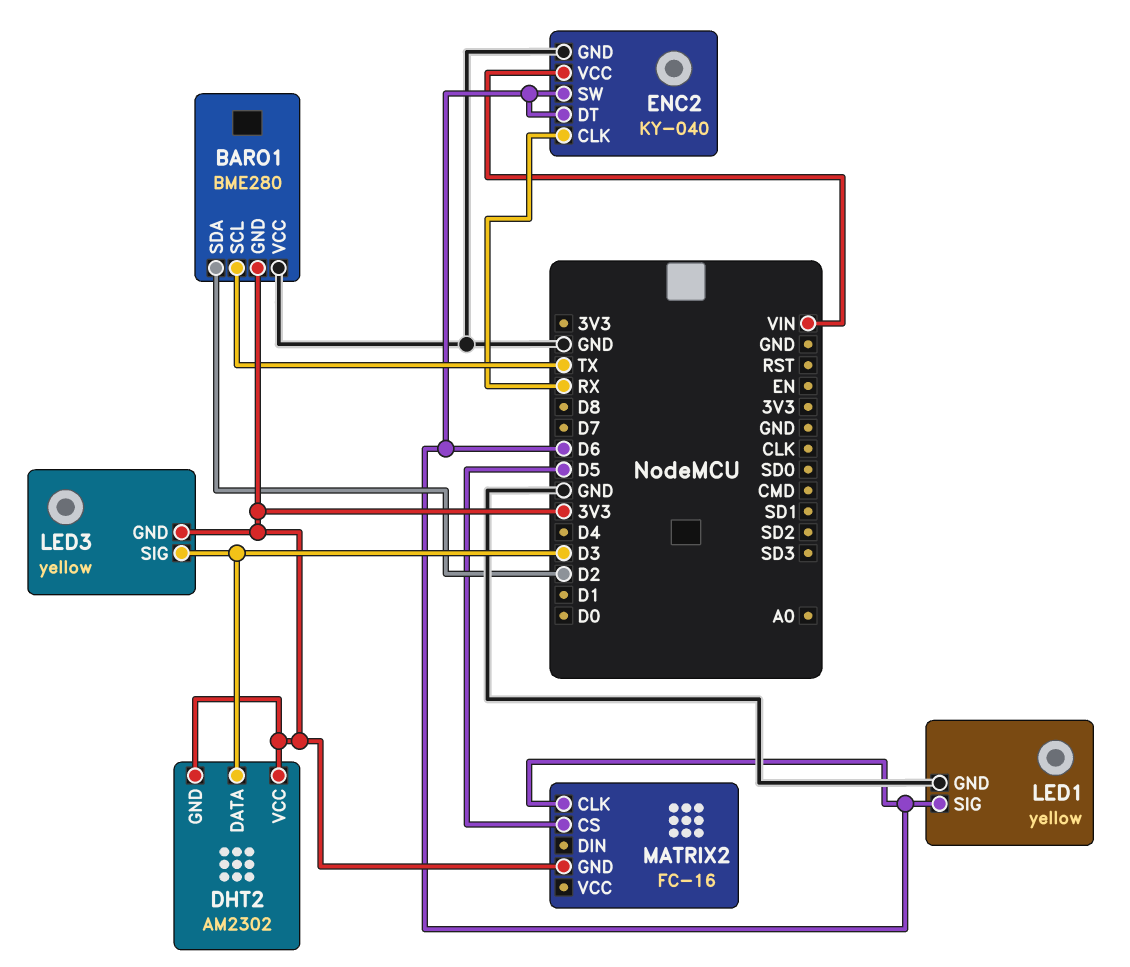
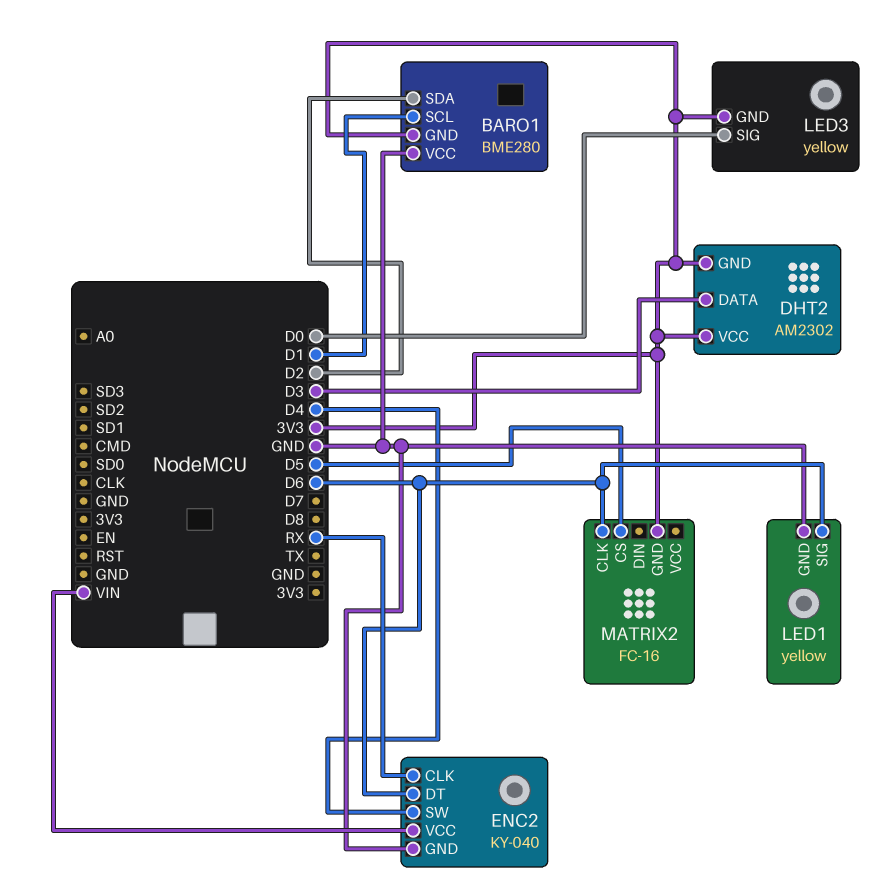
BARO1 pin SCL: TX -> D1
ENC2 pin SW: D6 -> D4
LED3 pin SIG: D3 -> D0

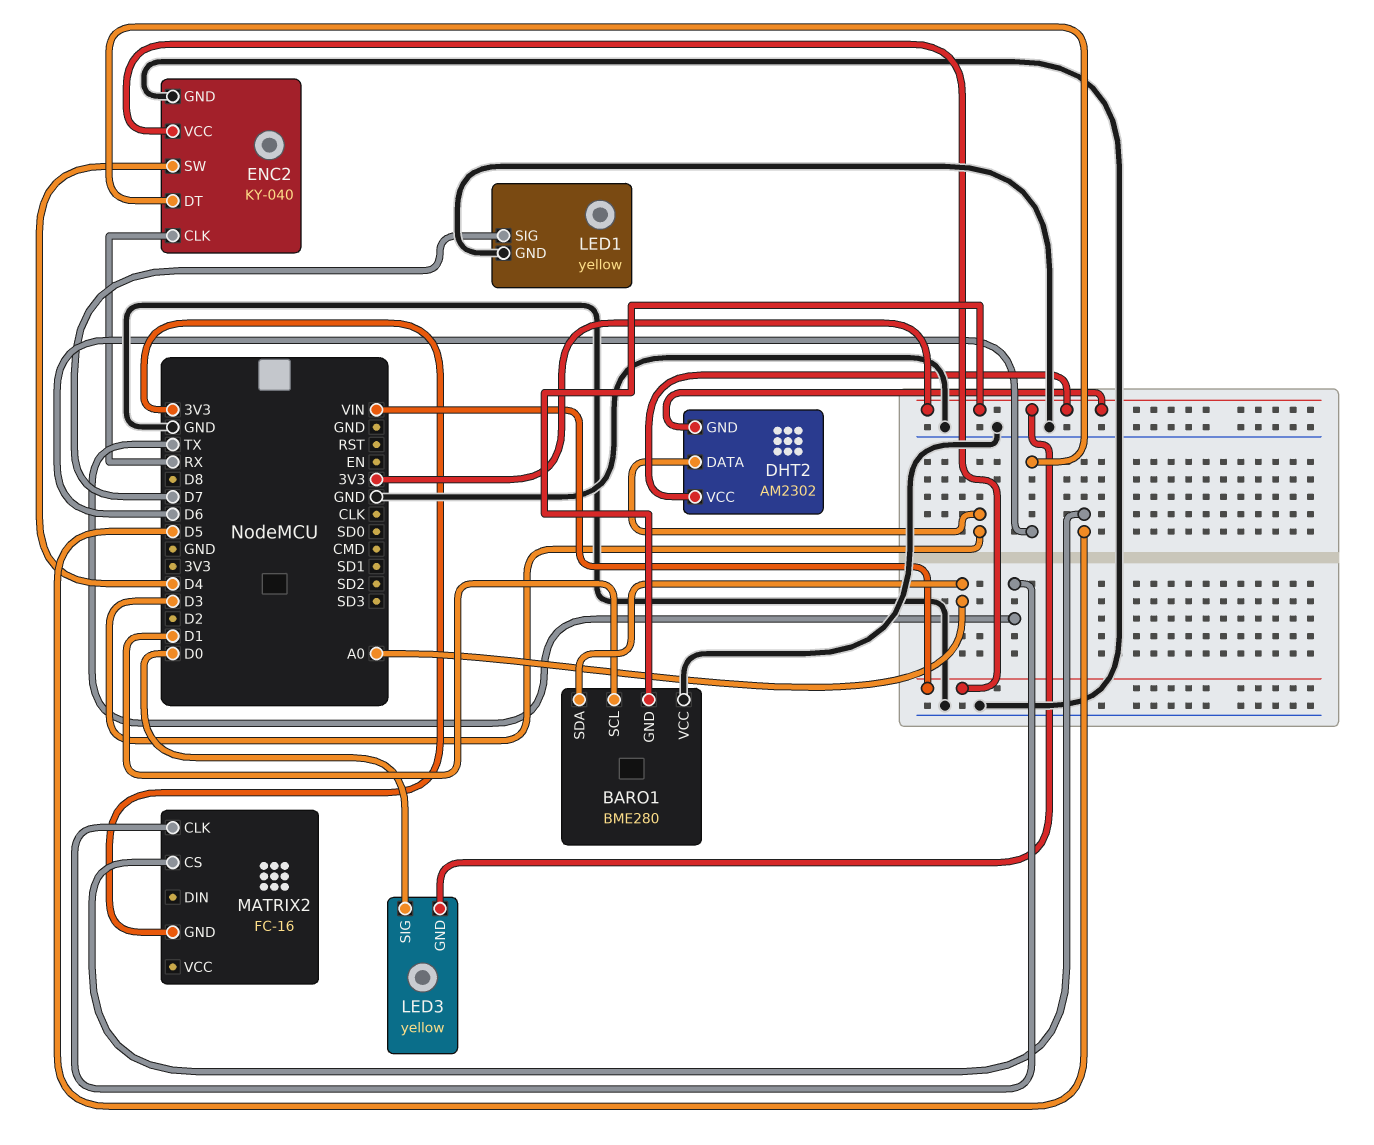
BARO1 pin SDA: D2 -> A0
LED1 pin SIG: D6 -> D7
MATRIX2 pin CLK: D6 -> TX

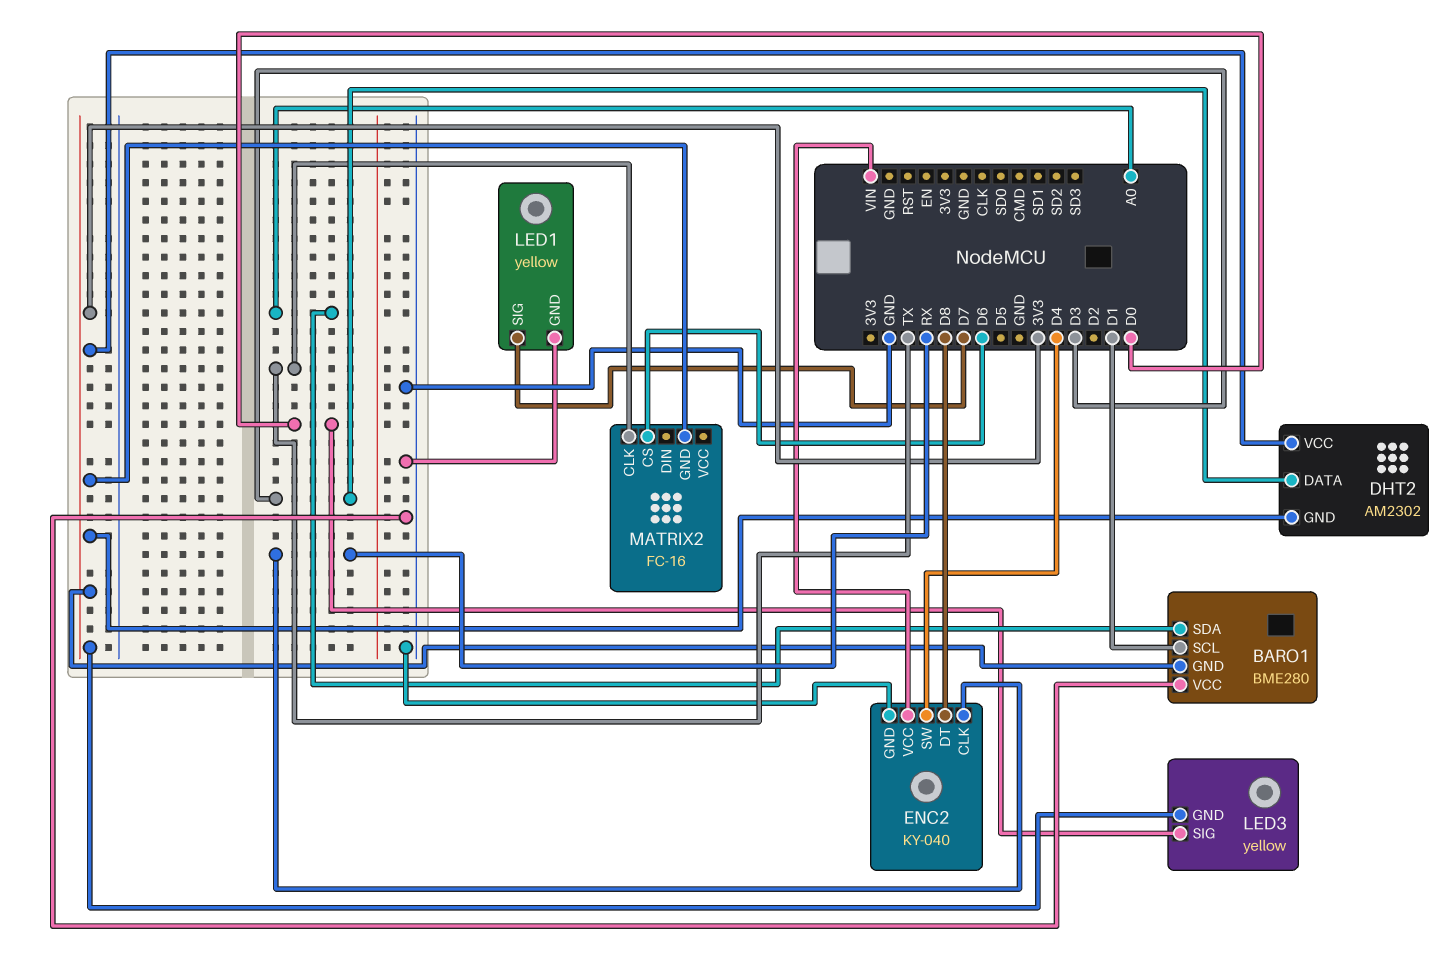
ENC2 pin DT: D6 -> D8
MATRIX2 pin CS: D5 -> D6

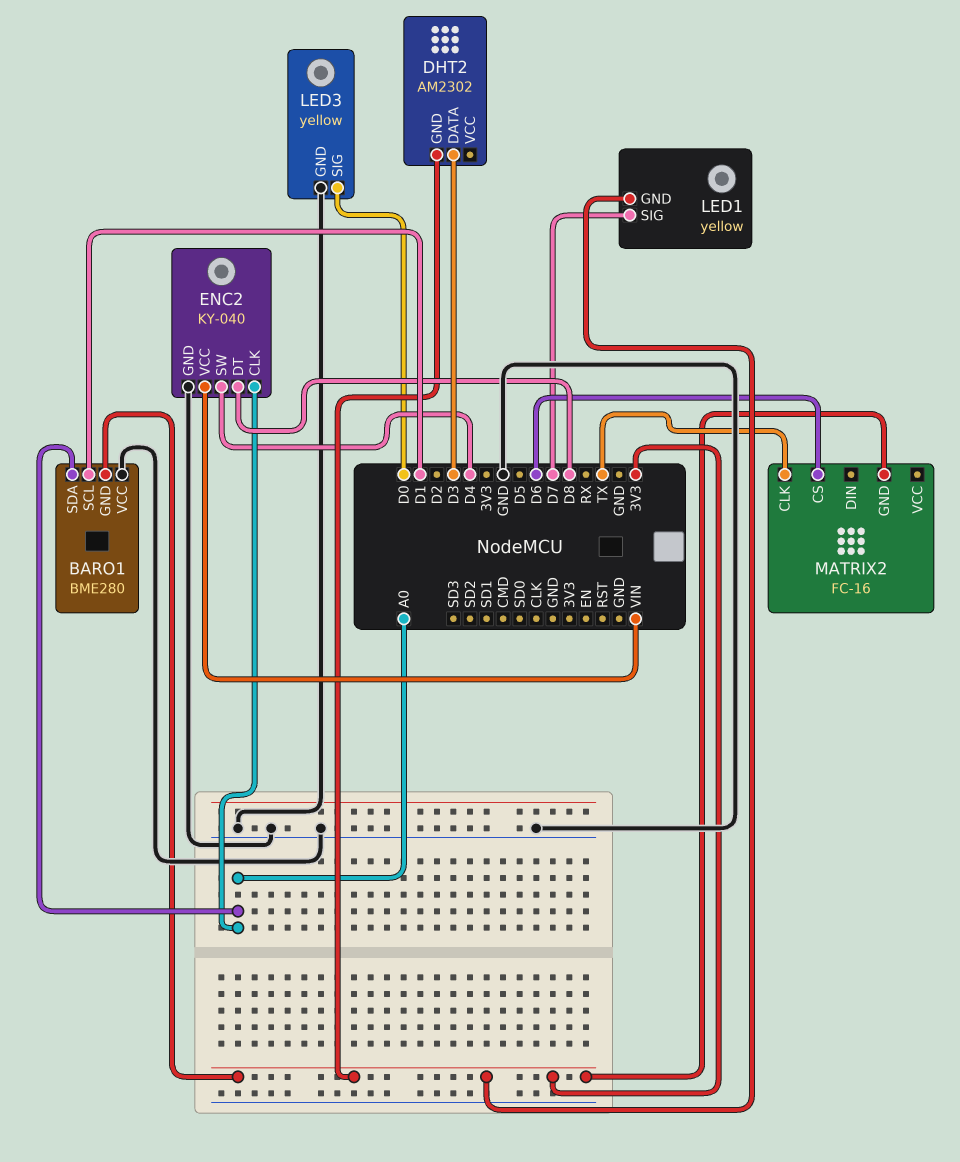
DHT2 pin VCC: 3V3 -> none
ENC2 pin CLK: RX -> A0
LED1 pin GND: GND -> 3V3
LED3 pin GND: 3V3 -> GND

